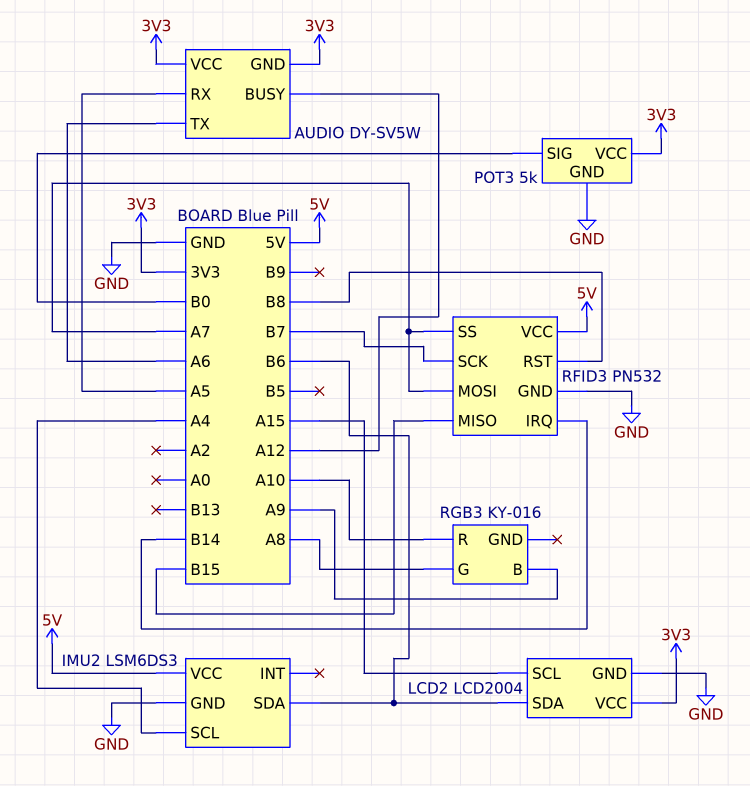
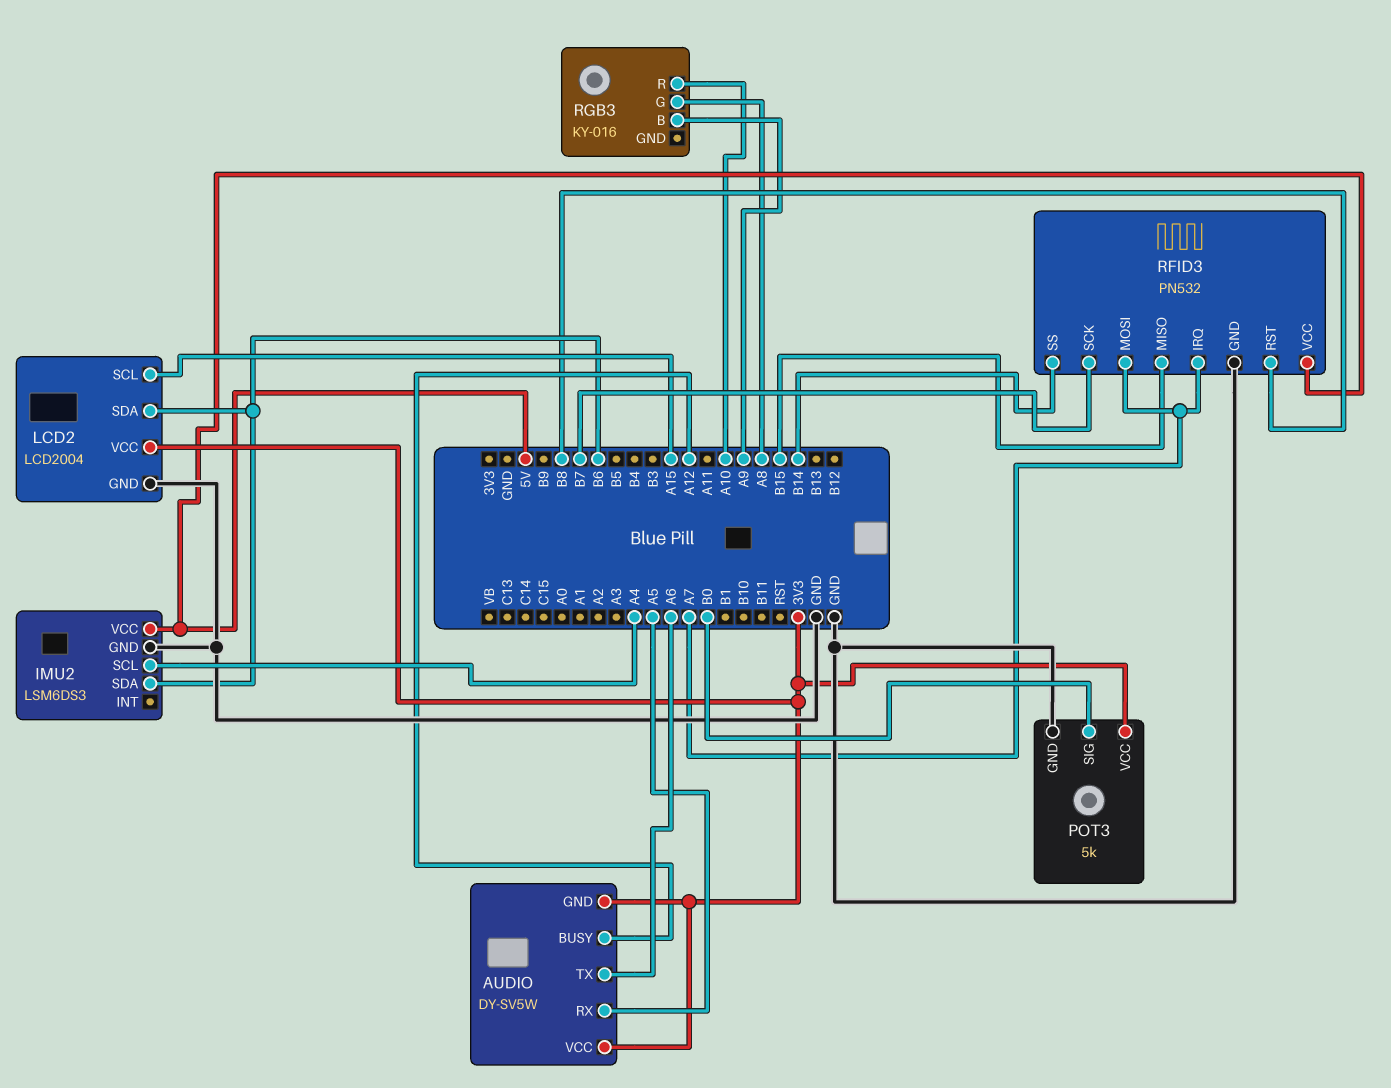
RFID3 pin IRQ: B14 -> A7
RFID3 pin SS: A7 -> B14

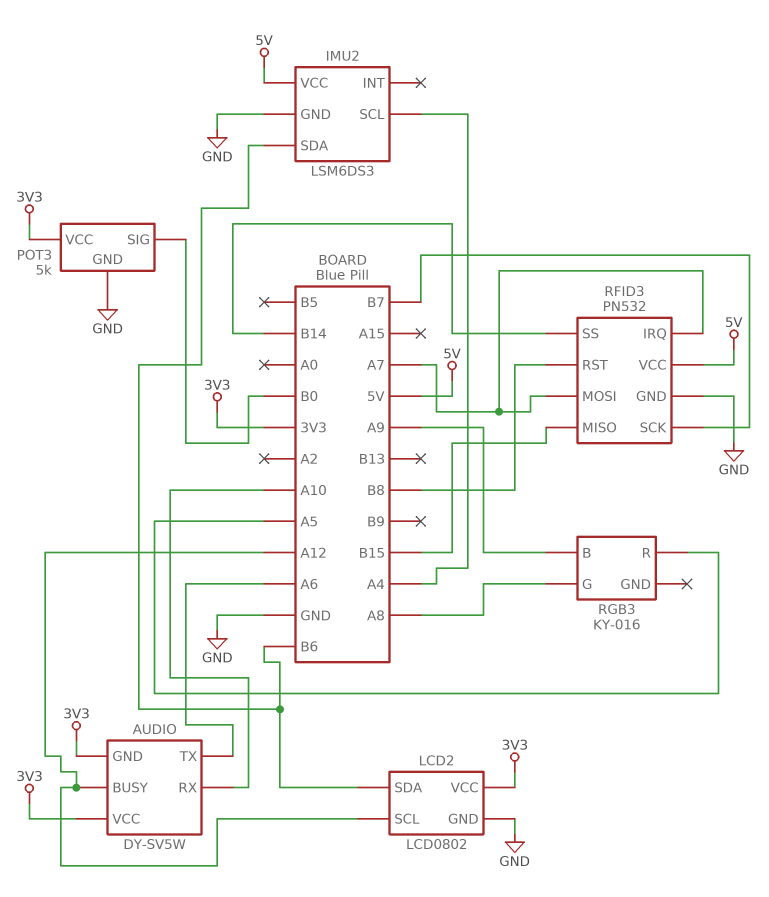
AUDIO pin RX: A5 -> A10
LCD2: LCD2004 -> LCD0802
LCD2 pin SCL: A15 -> A12
RGB3 pin R: A10 -> A5

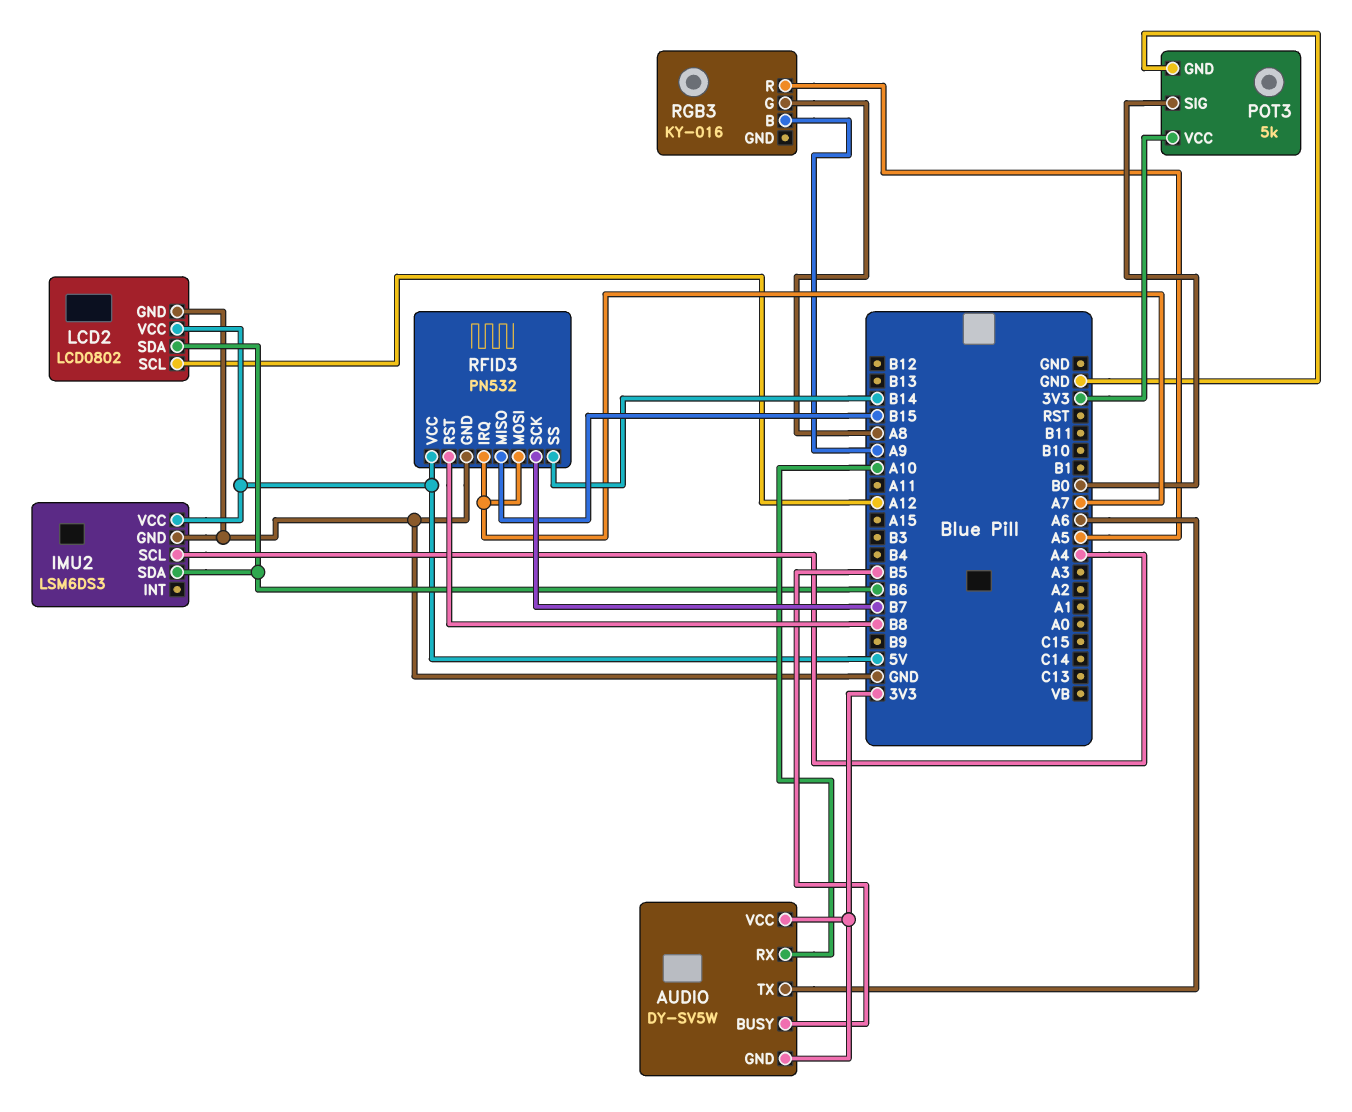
AUDIO pin BUSY: A12 -> B5
LCD2 pin VCC: 3V3 -> 5V

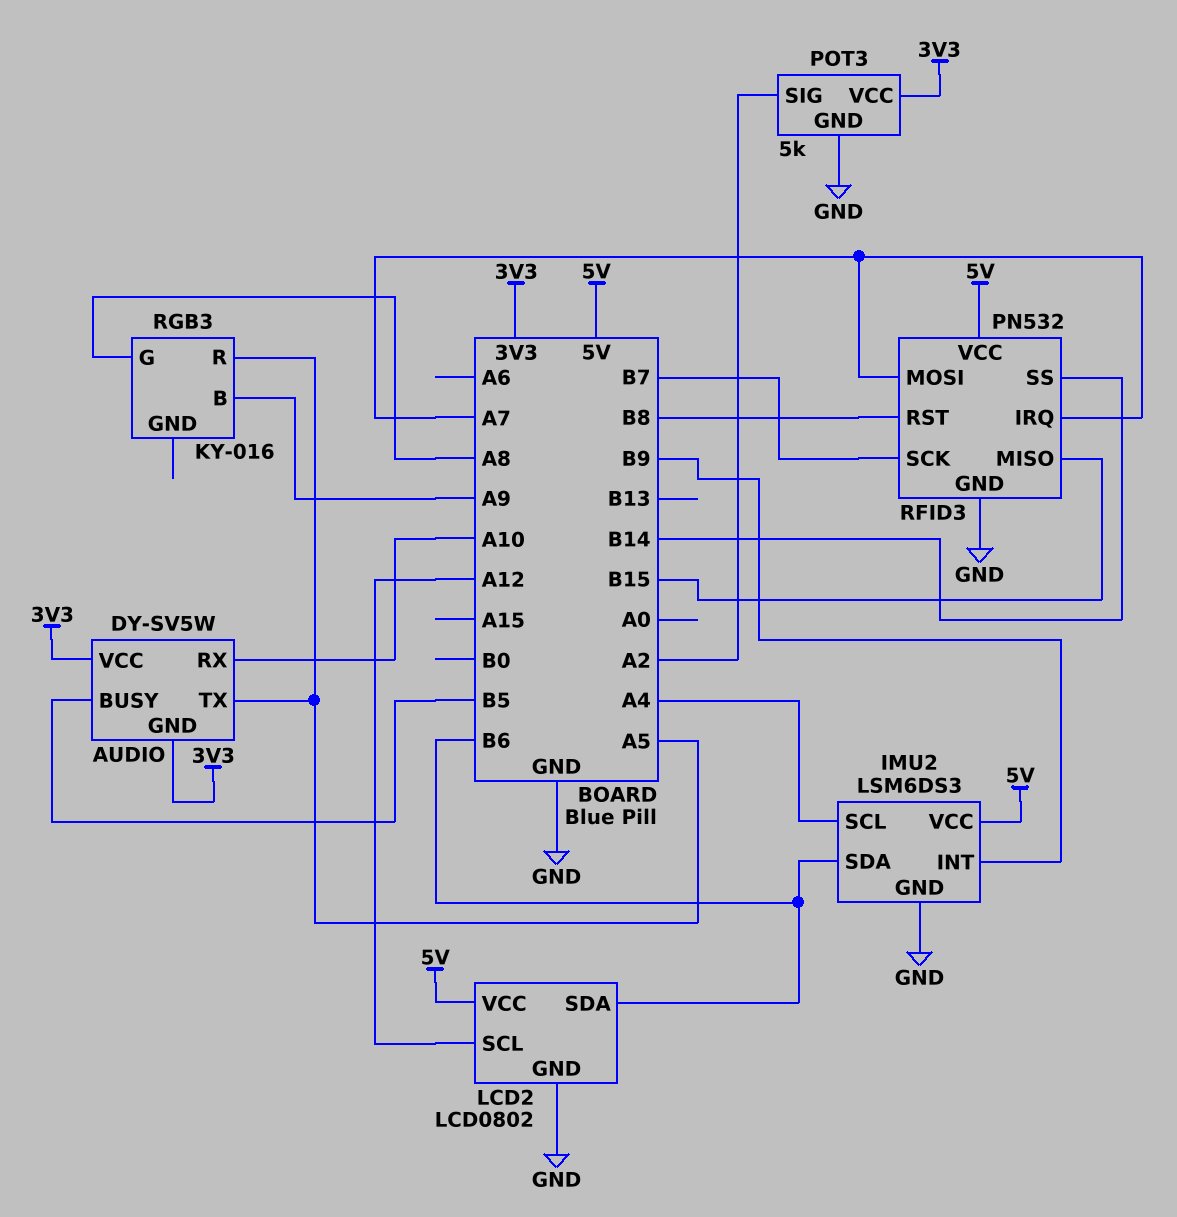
AUDIO pin TX: A6 -> A5
IMU2 pin INT: none -> B9
POT3 pin SIG: B0 -> A2

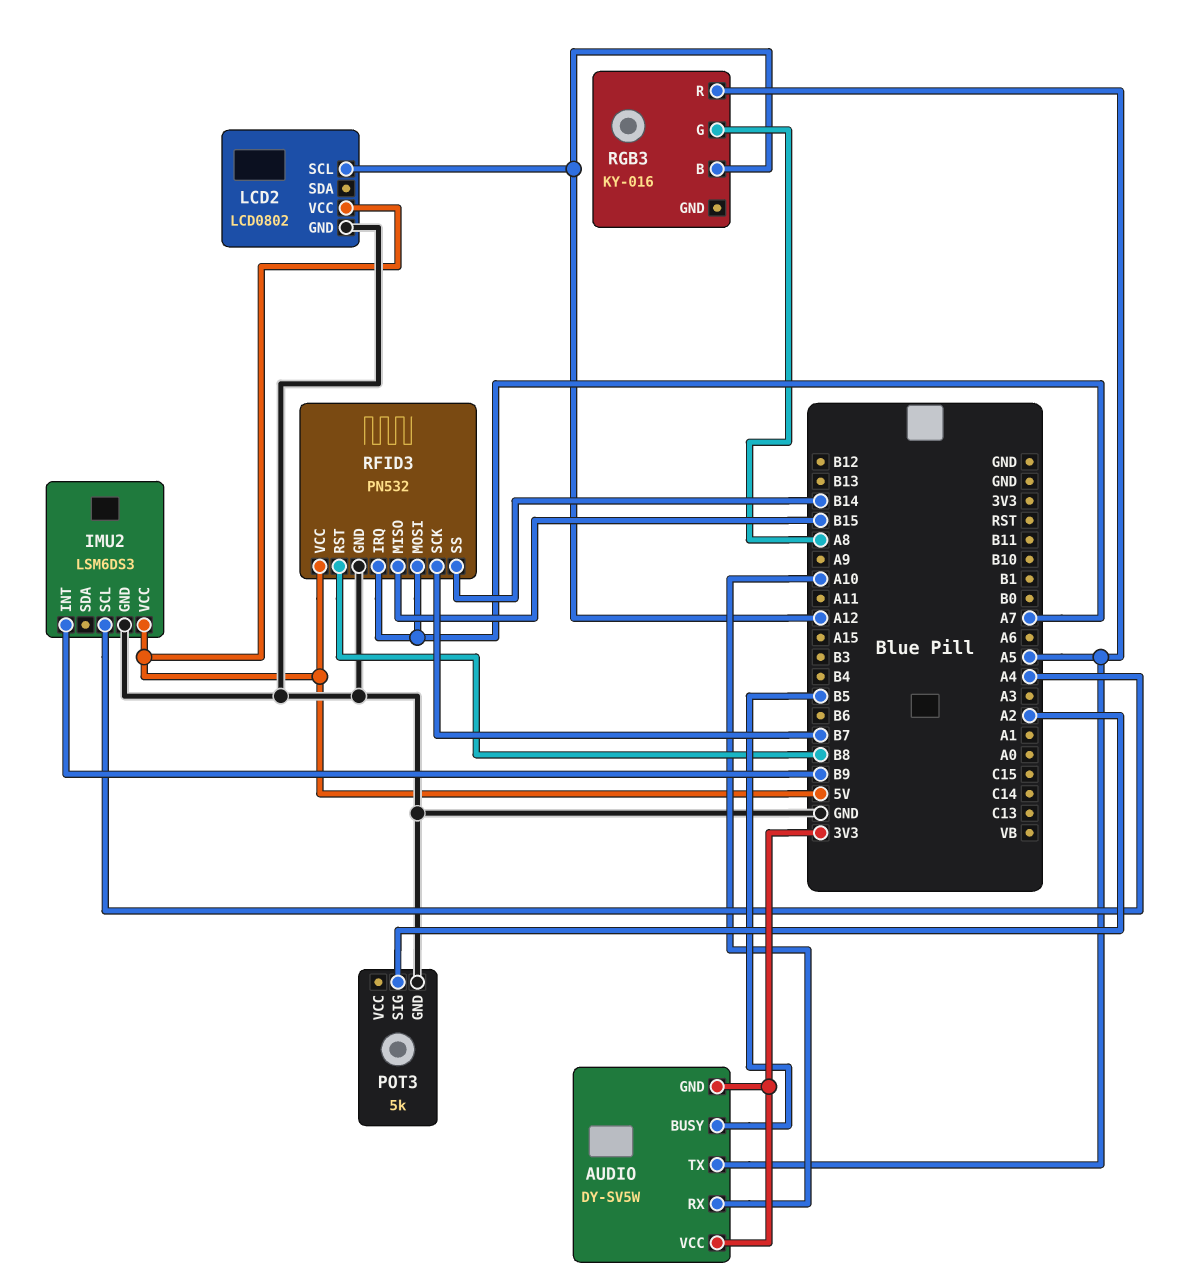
IMU2 pin SDA: B6 -> none
LCD2 pin SDA: B6 -> none
POT3 pin VCC: 3V3 -> none
RGB3 pin B: A9 -> A12

